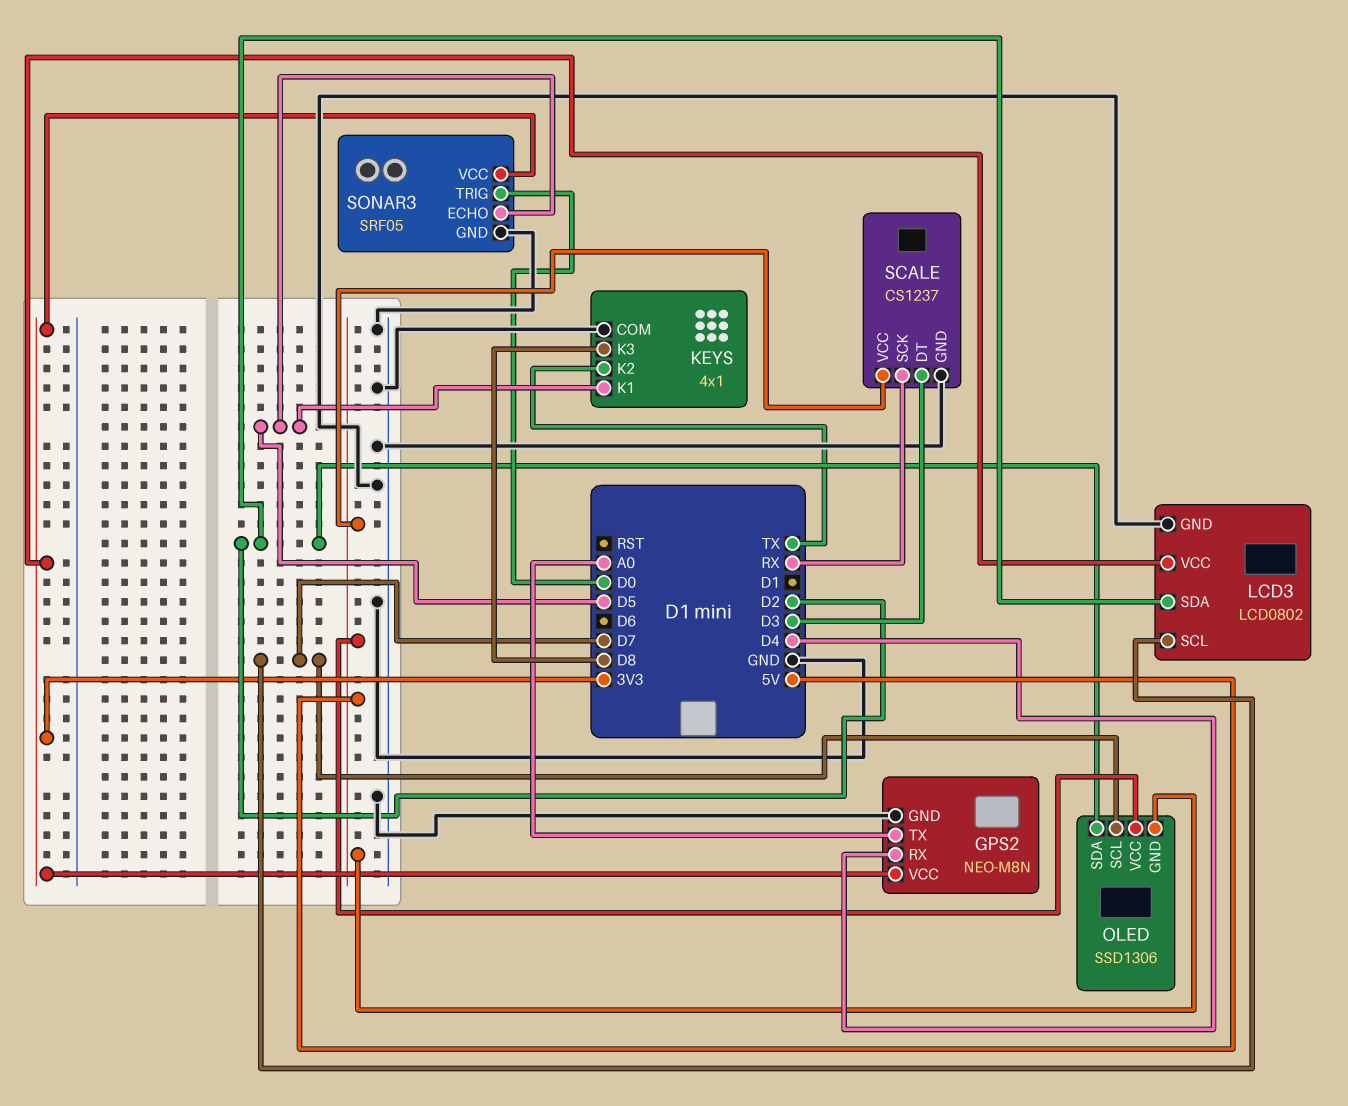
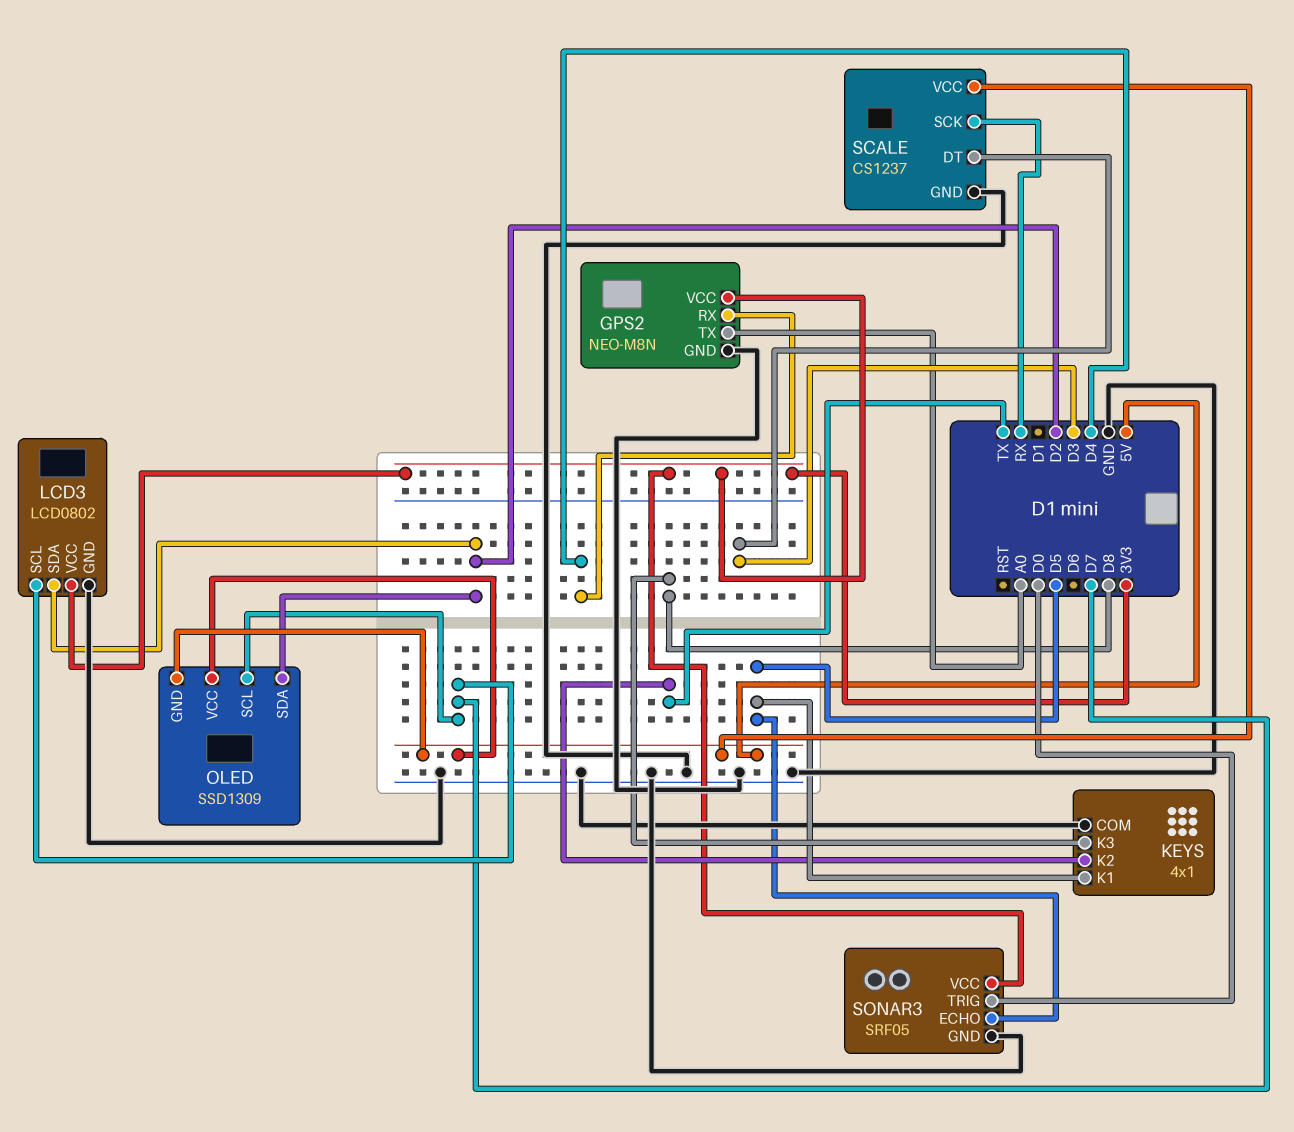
OLED: SSD1306 -> SSD1309

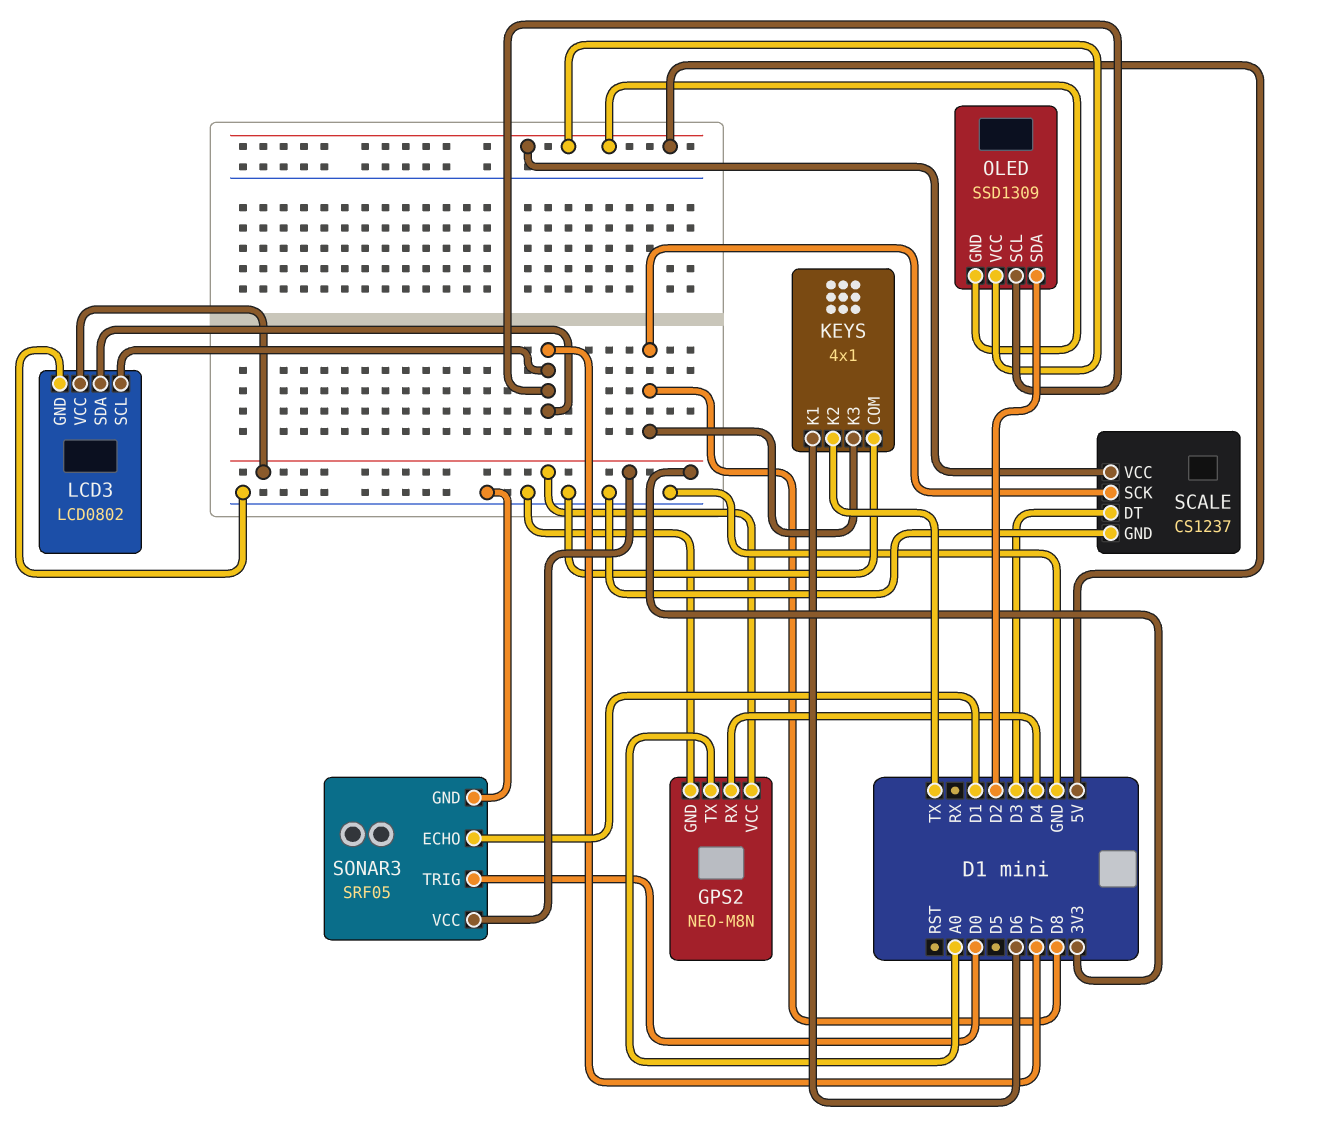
KEYS pin K1: D5 -> D6
LCD3 pin SDA: D2 -> D7
SCALE pin SCK: RX -> D8
SONAR3 pin ECHO: D5 -> D1

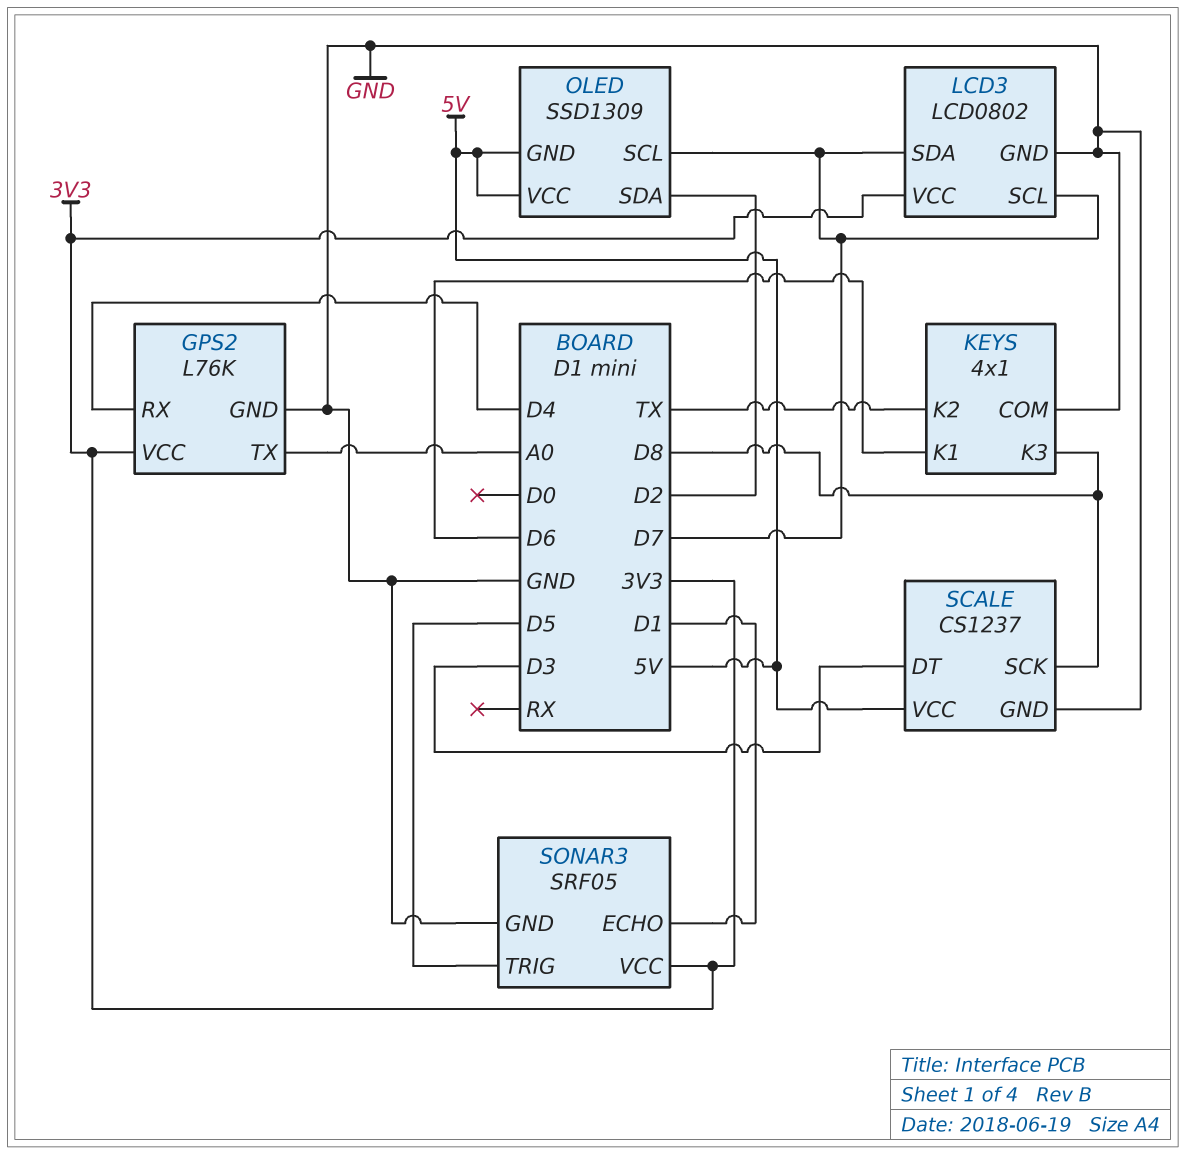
GPS2: NEO-M8N -> L76K
SONAR3 pin TRIG: D0 -> D5

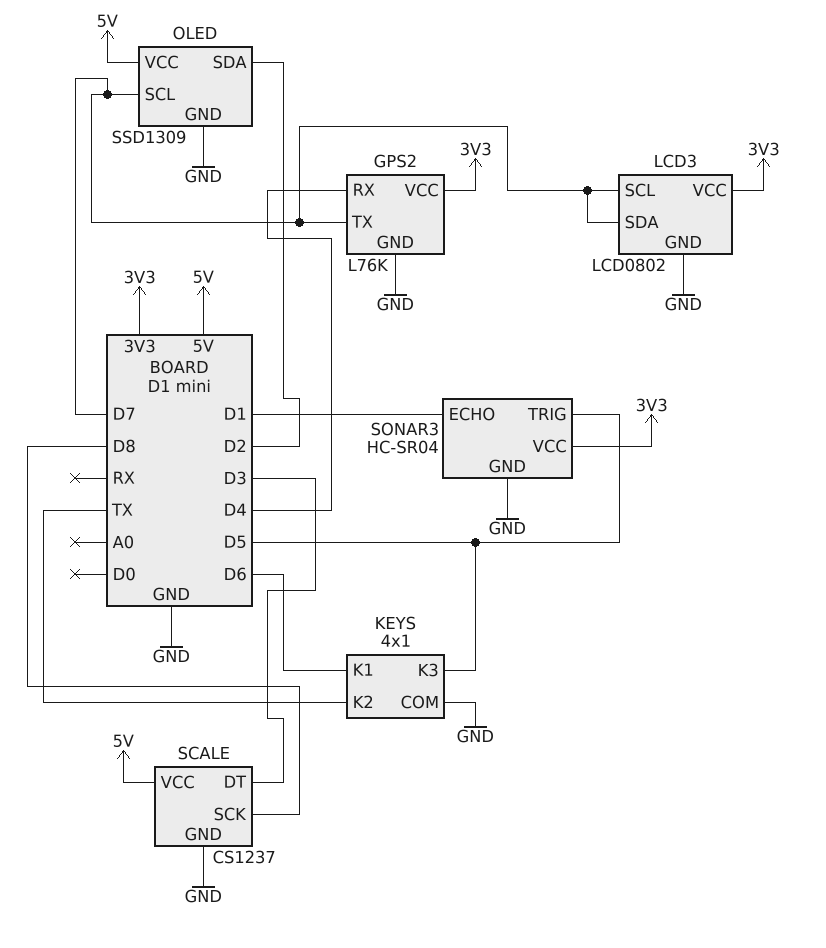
GPS2 pin TX: A0 -> D7
KEYS pin K3: D8 -> D5
OLED pin GND: 5V -> GND
SONAR3: SRF05 -> HC-SR04

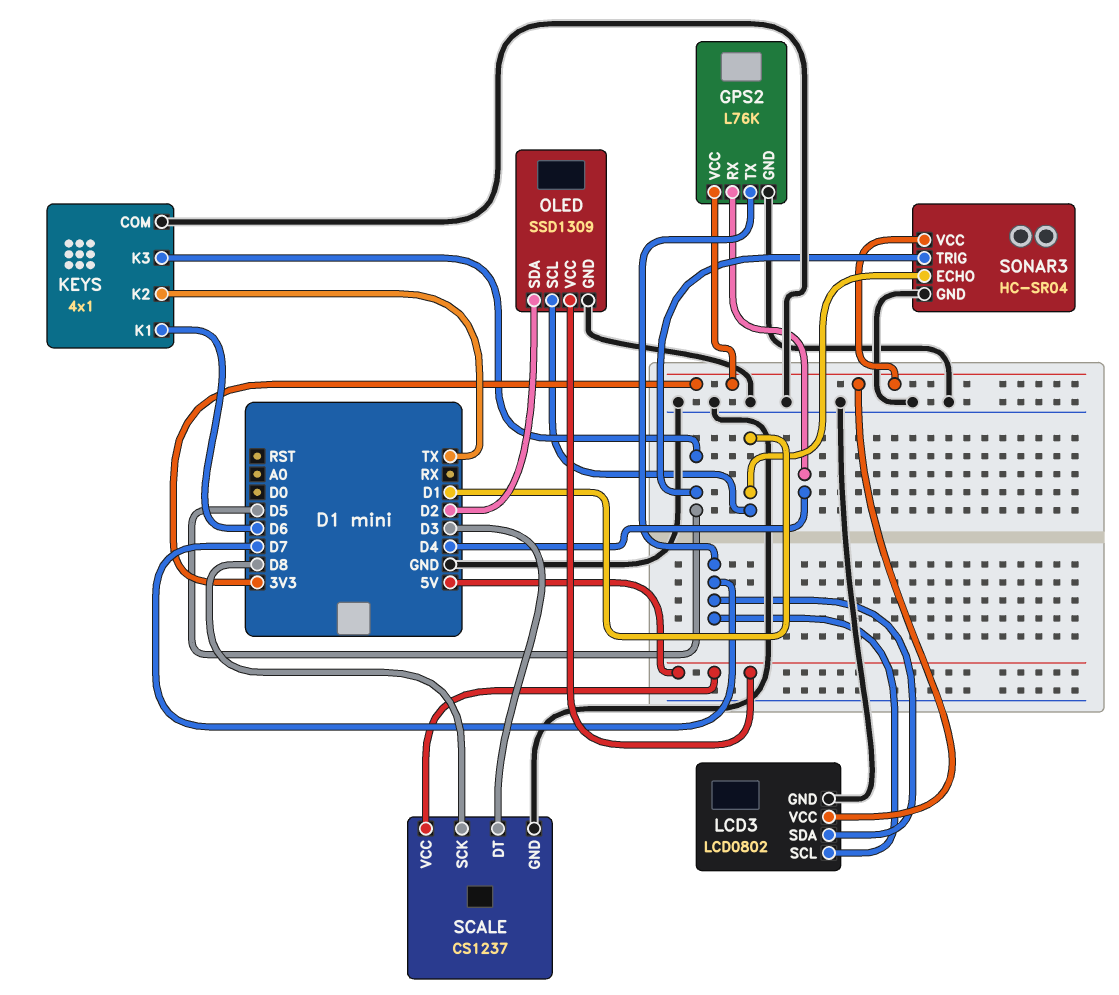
OLED pin SCL: D7 -> D1

